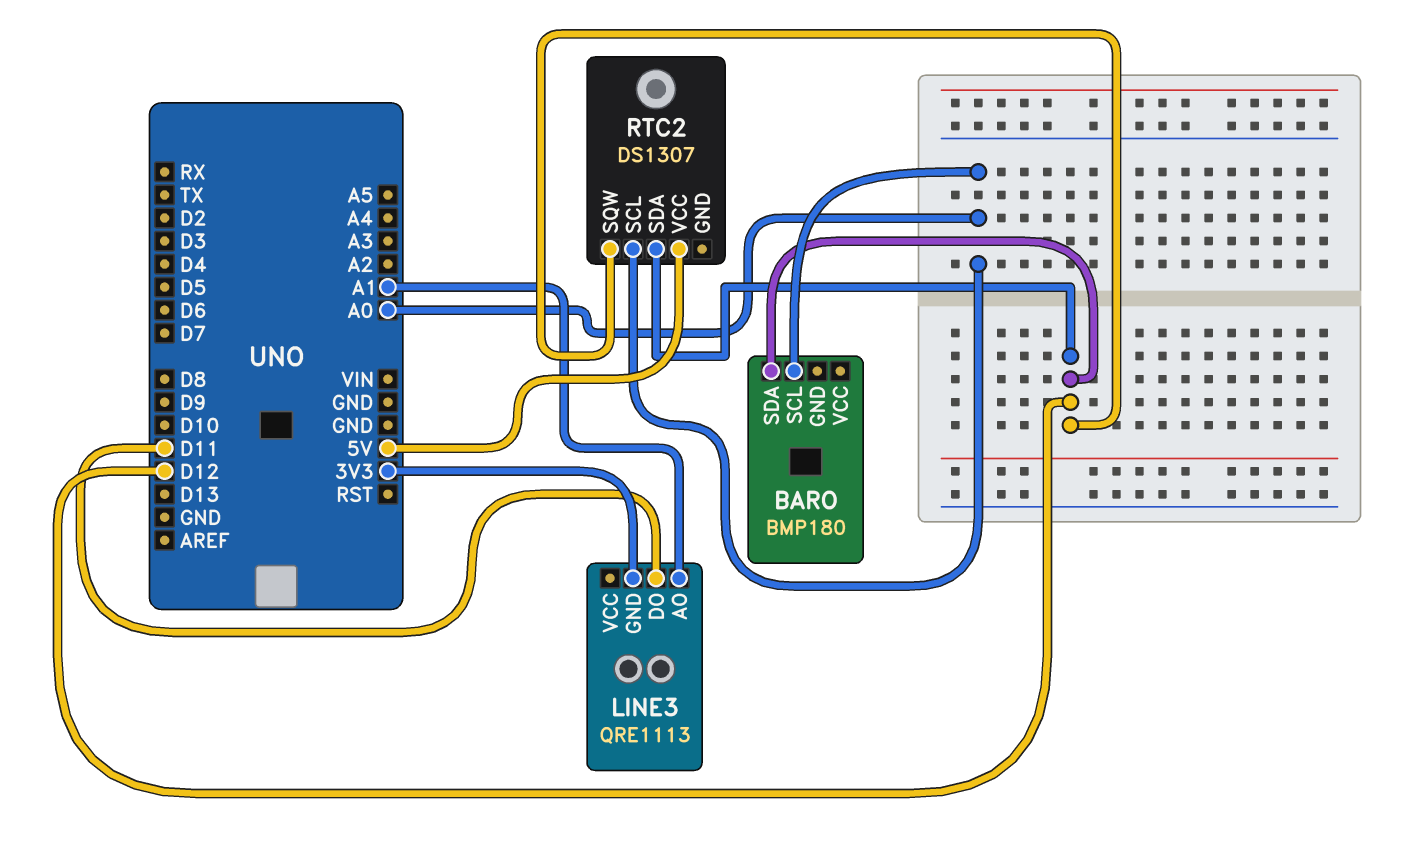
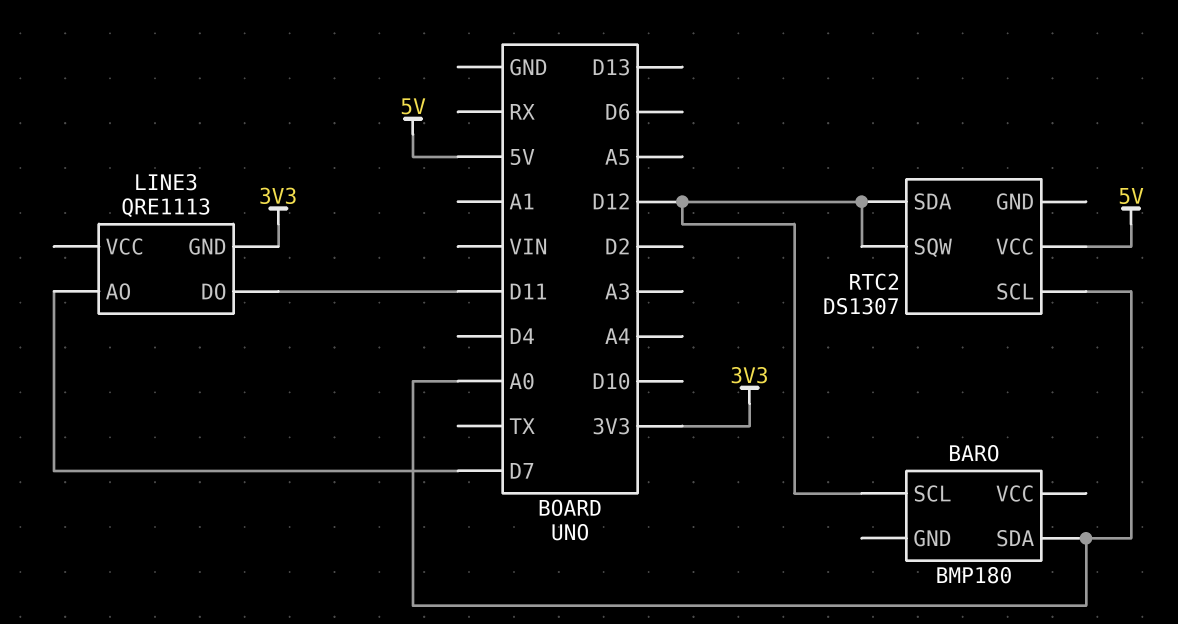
BARO pin SCL: A0 -> D12
BARO pin SDA: D12 -> A0
LINE3 pin AO: A1 -> D7

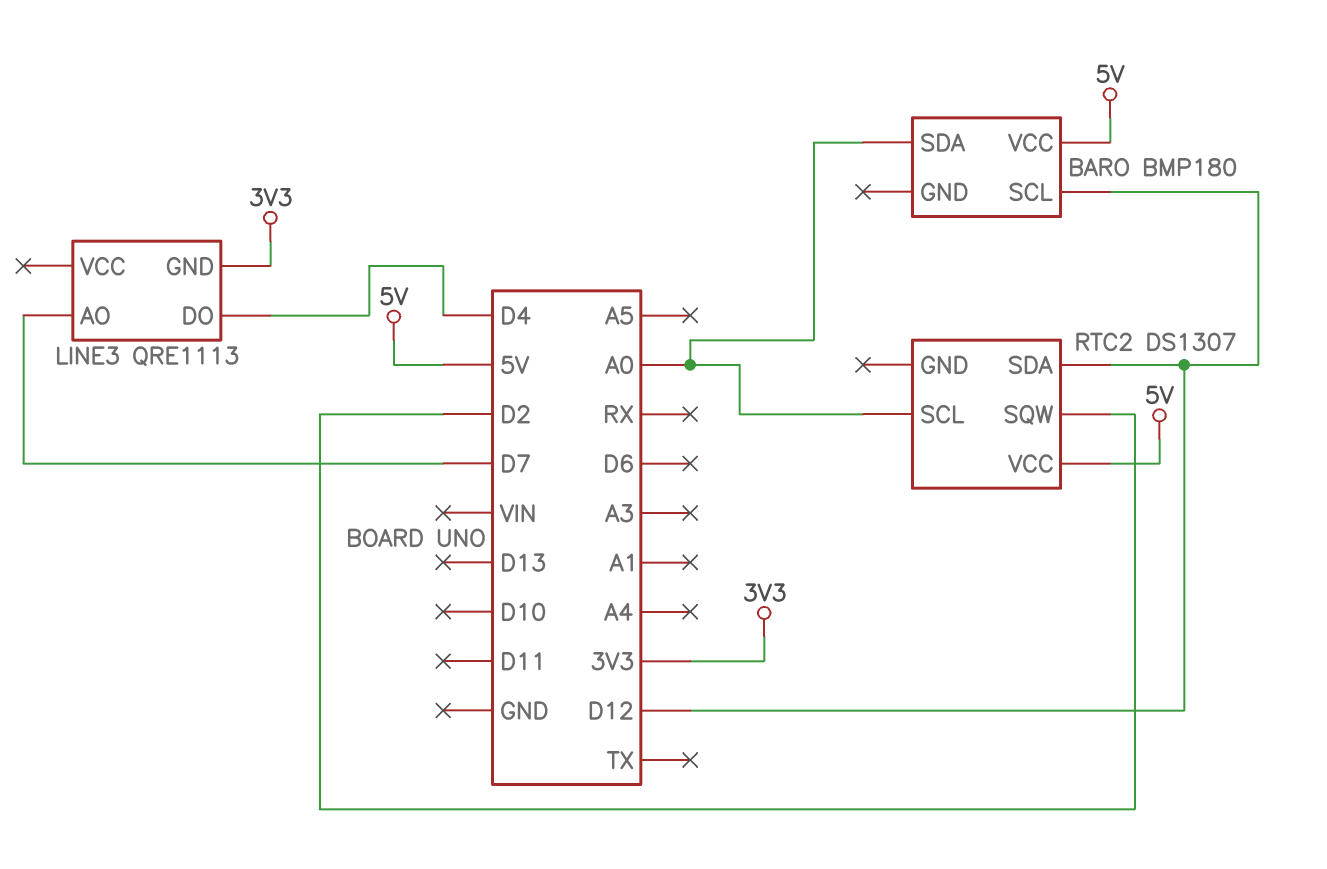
BARO pin VCC: none -> 5V
LINE3 pin DO: D11 -> D4
RTC2 pin SQW: D12 -> D2

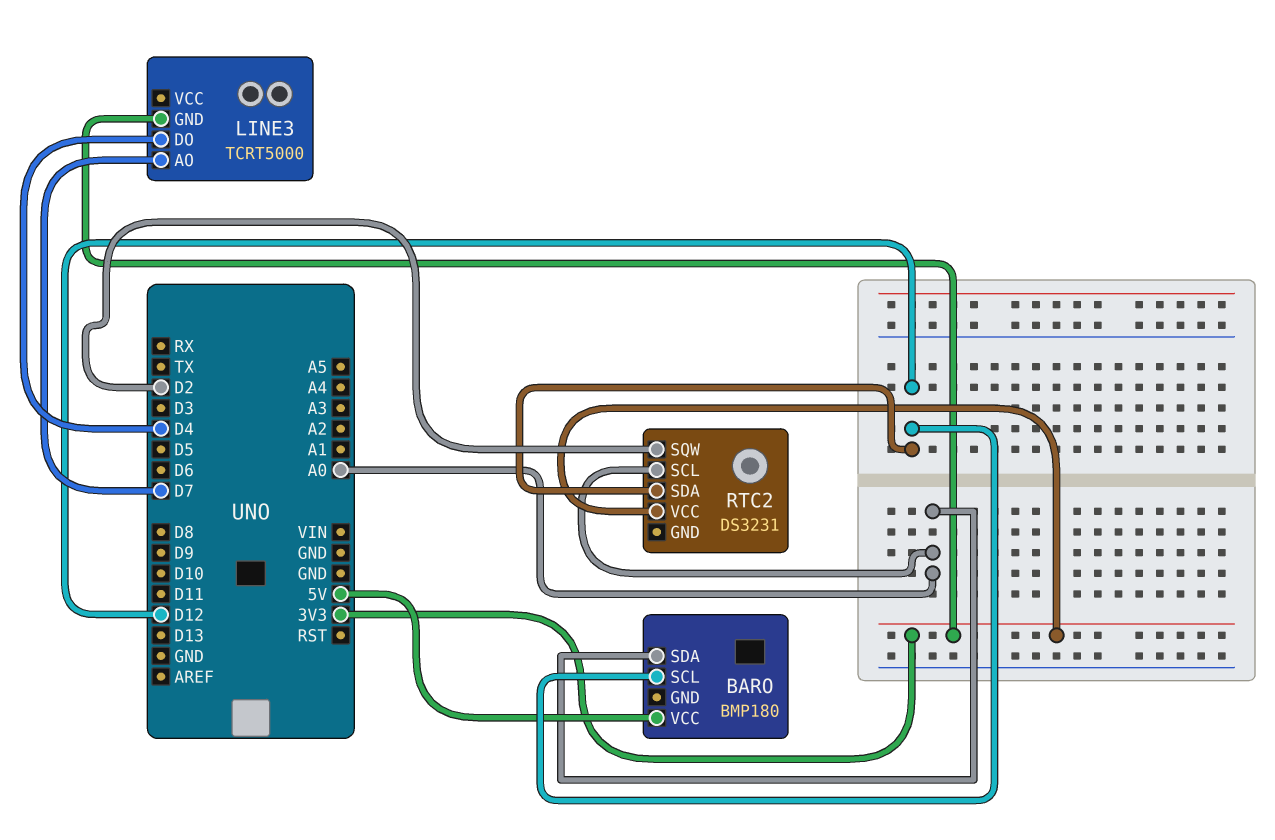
LINE3: QRE1113 -> TCRT5000
RTC2: DS1307 -> DS3231
RTC2 pin VCC: 5V -> 3V3

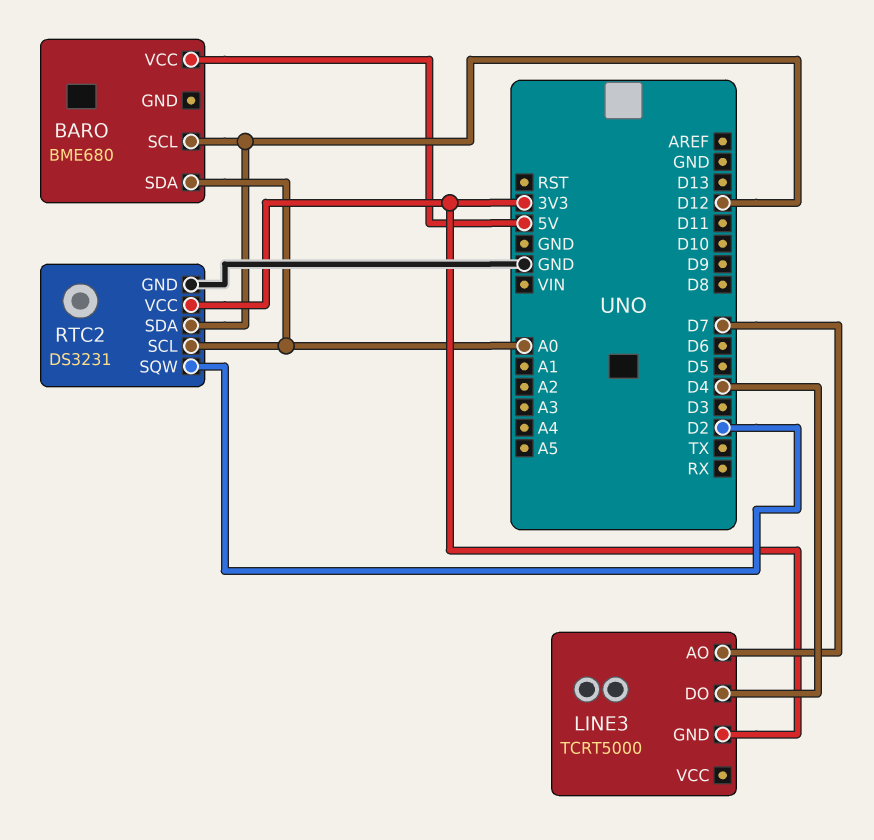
BARO: BMP180 -> BME680
RTC2 pin GND: none -> GND

